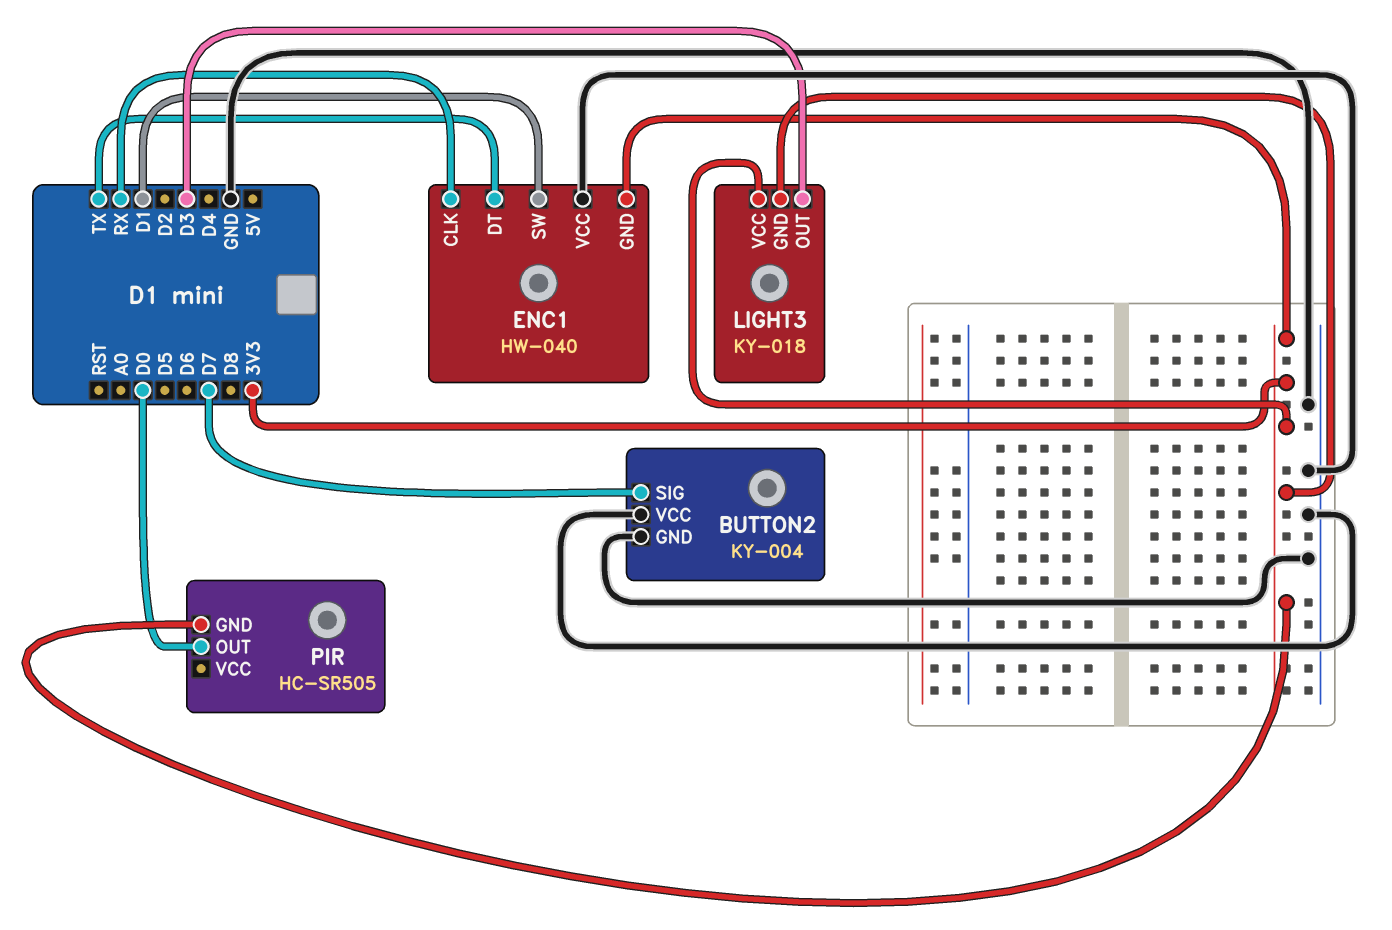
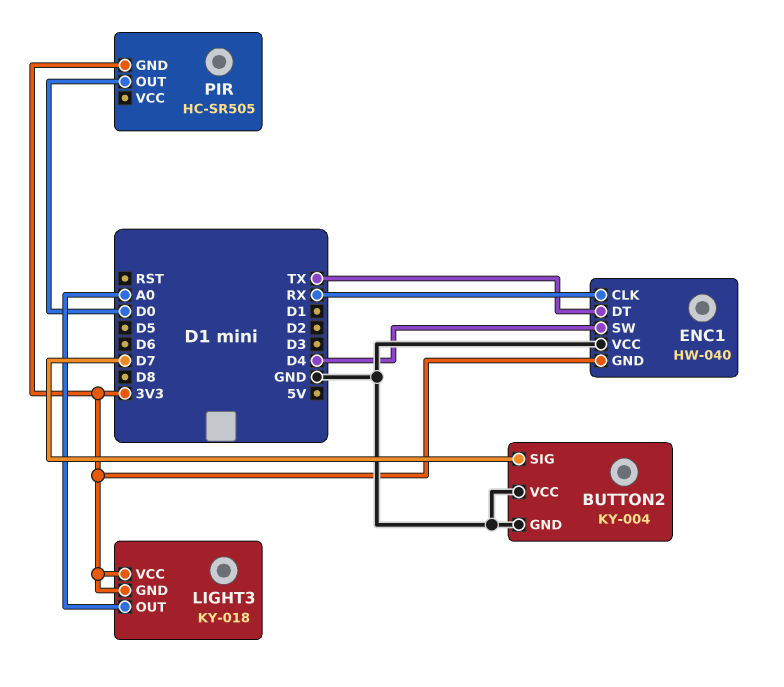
ENC1 pin SW: D1 -> D4
LIGHT3 pin OUT: D3 -> A0

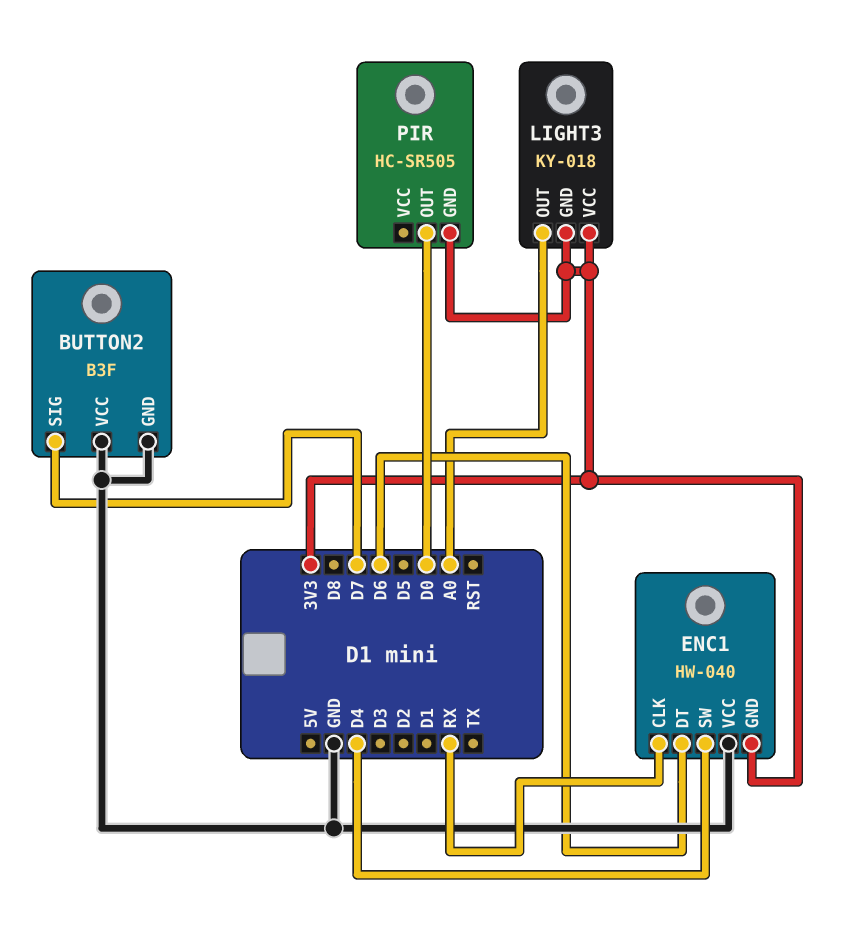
BUTTON2: KY-004 -> B3F
ENC1 pin DT: TX -> D6

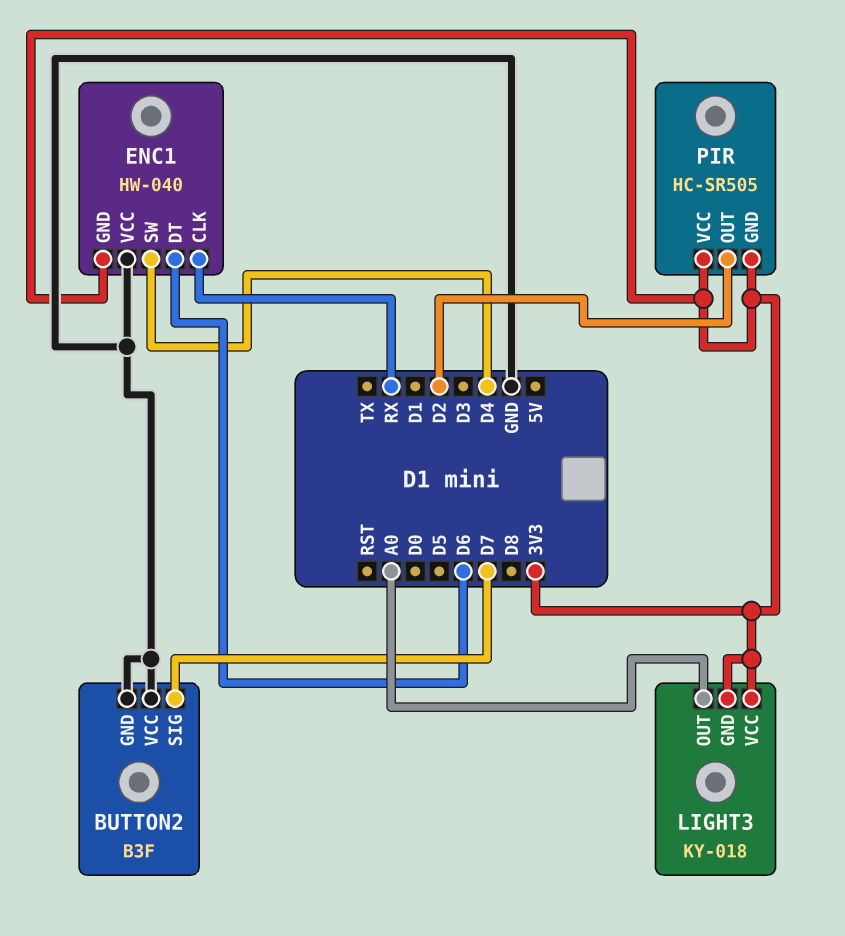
PIR pin OUT: D0 -> D2
PIR pin VCC: none -> 3V3

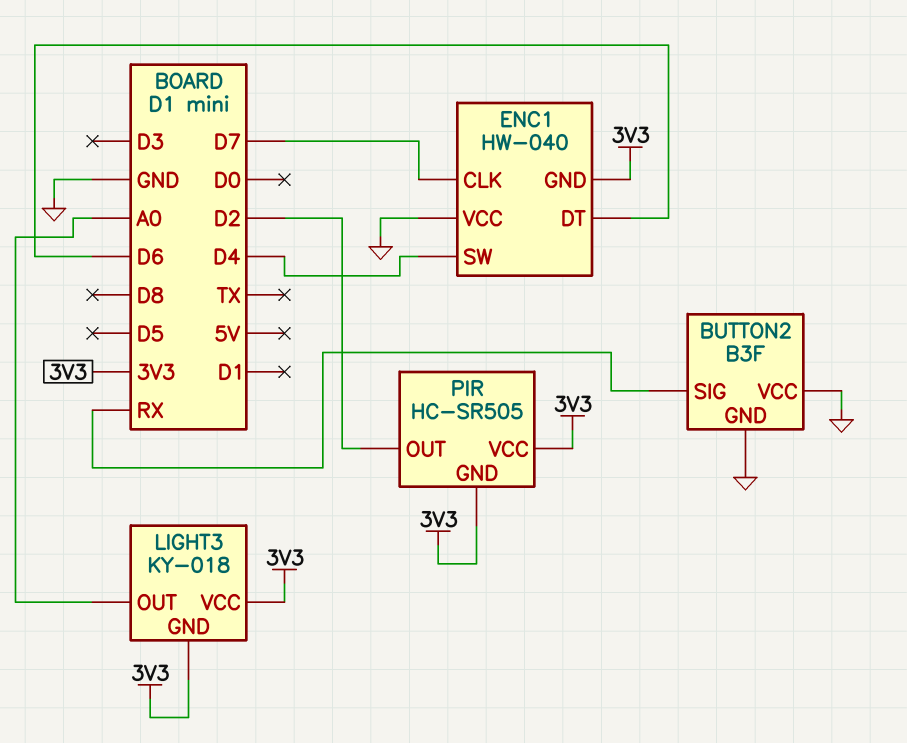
BUTTON2 pin SIG: D7 -> RX
ENC1 pin CLK: RX -> D7

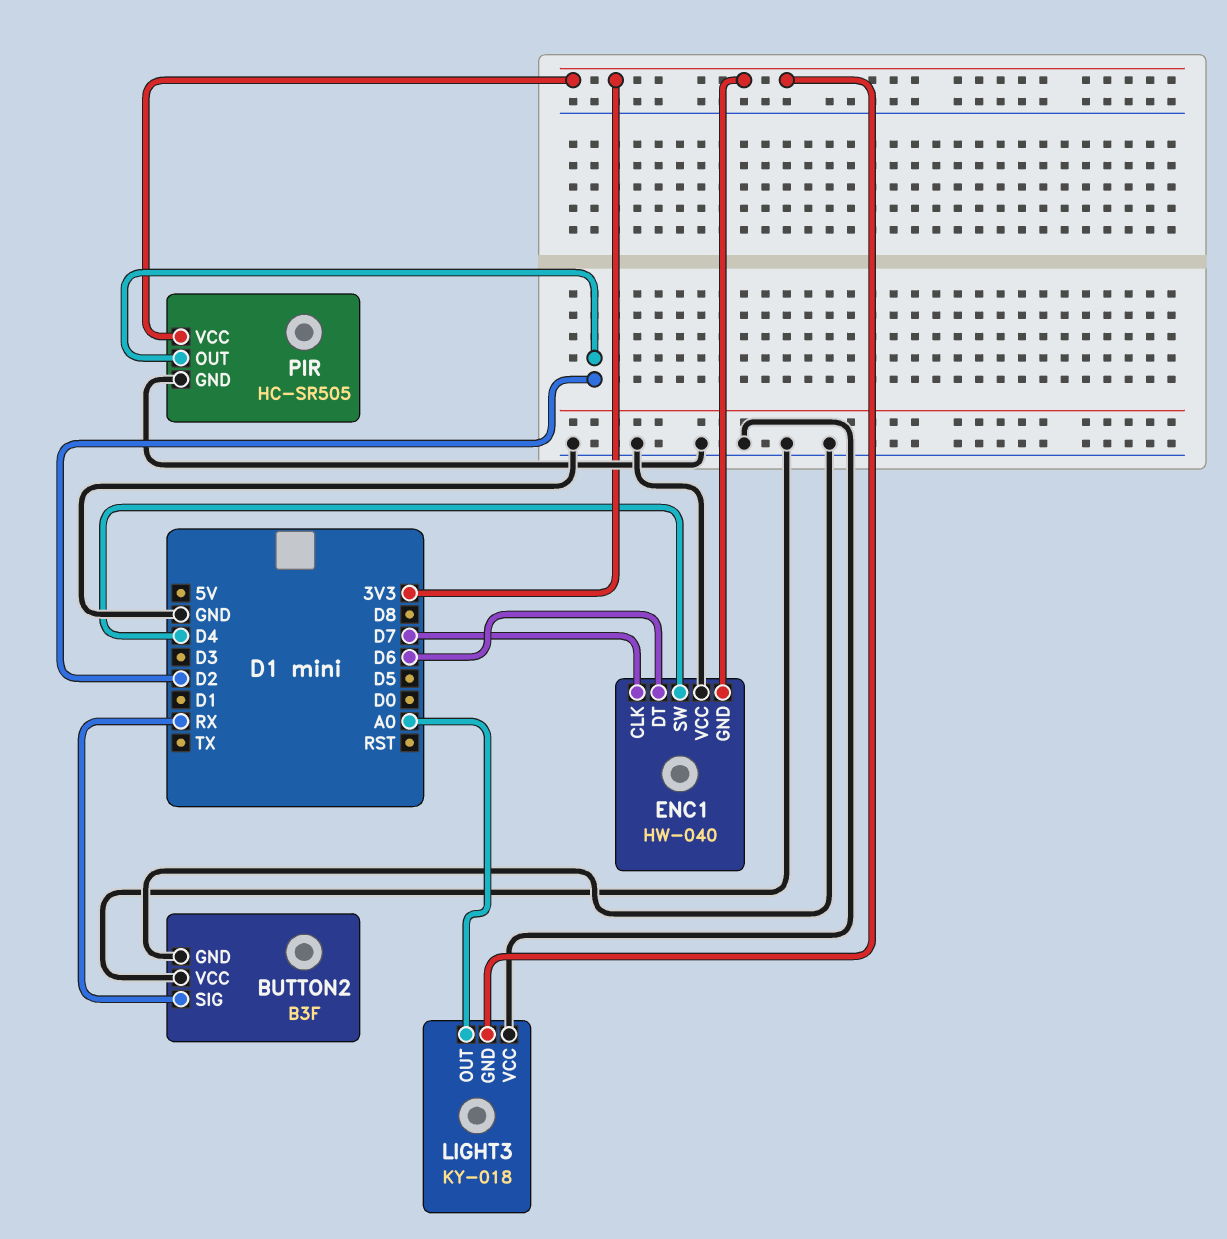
LIGHT3 pin VCC: 3V3 -> GND
PIR pin GND: 3V3 -> GND

